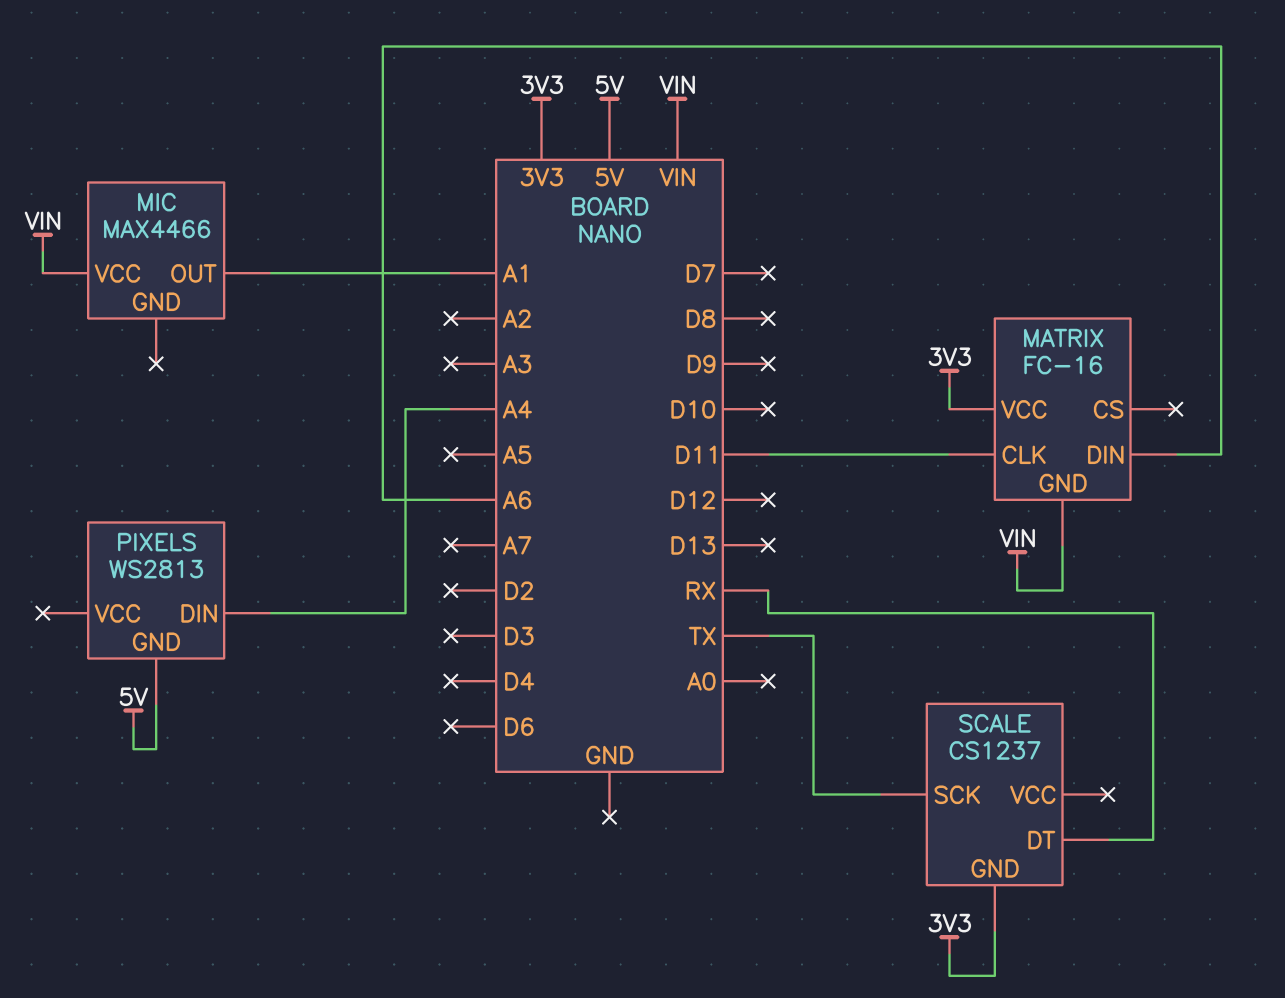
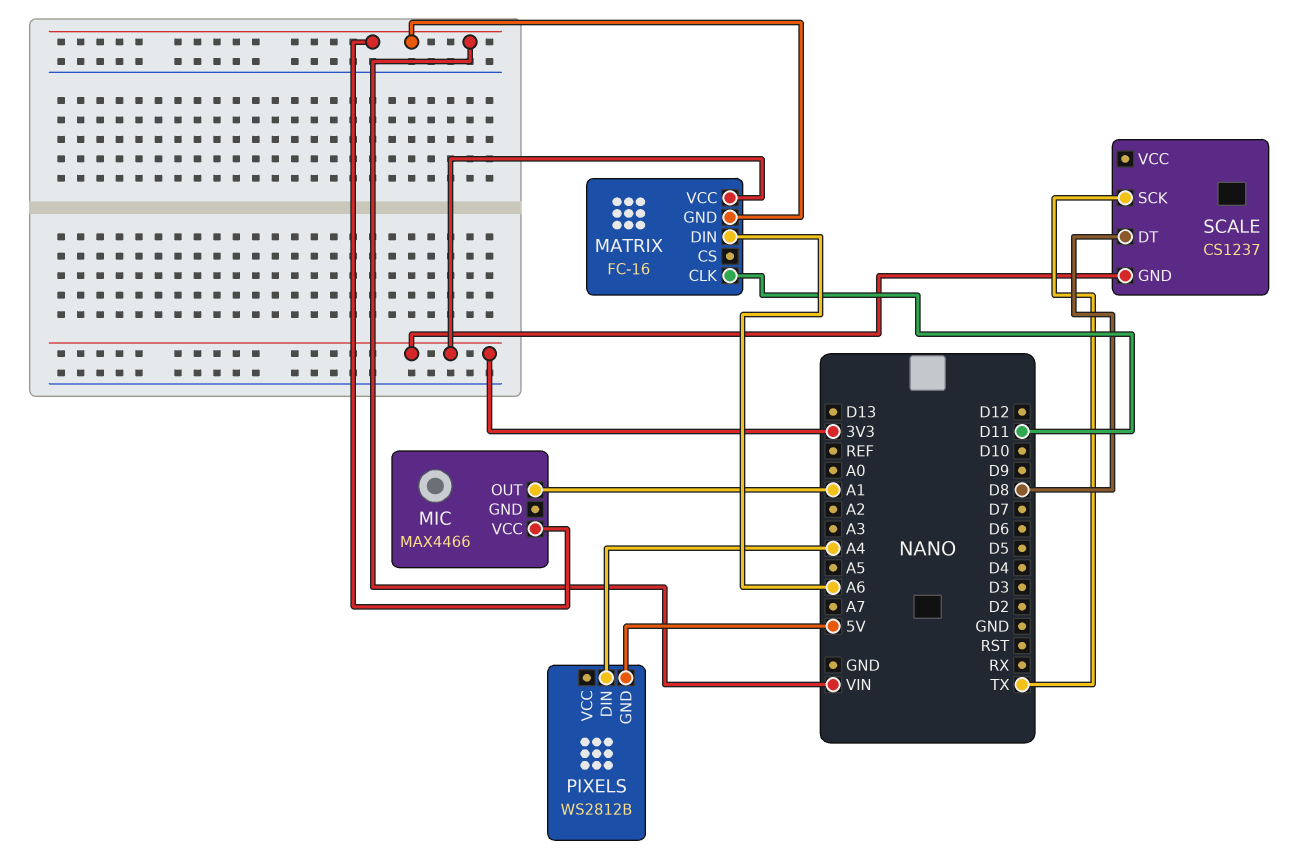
PIXELS: WS2813 -> WS2812B
SCALE pin DT: RX -> D8

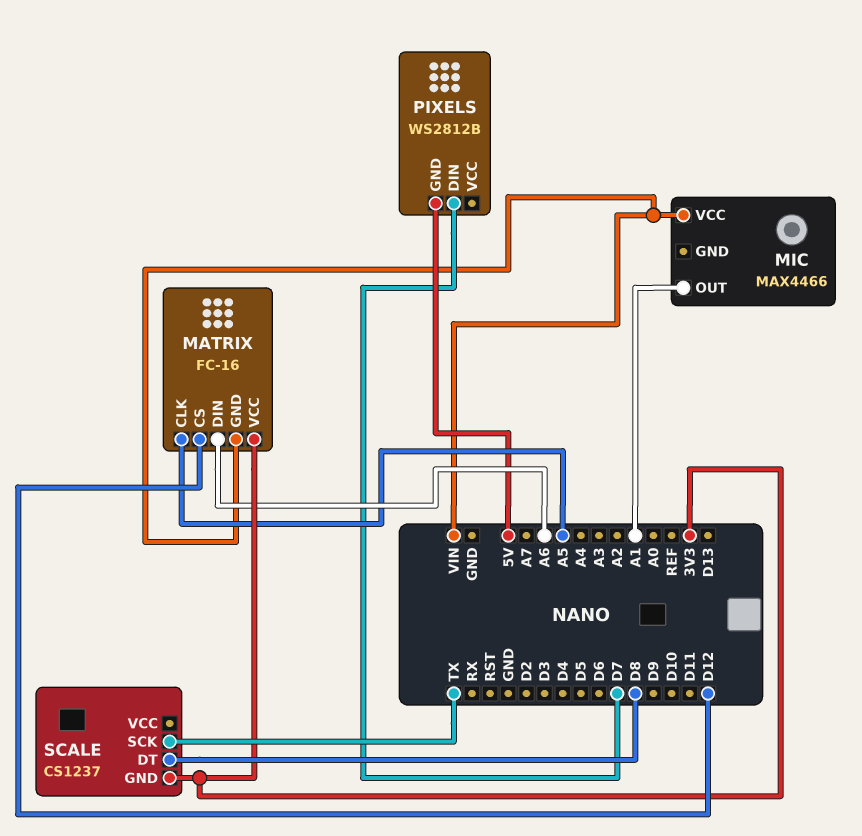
MATRIX pin CLK: D11 -> A5
MATRIX pin CS: none -> D12
PIXELS pin DIN: A4 -> D7

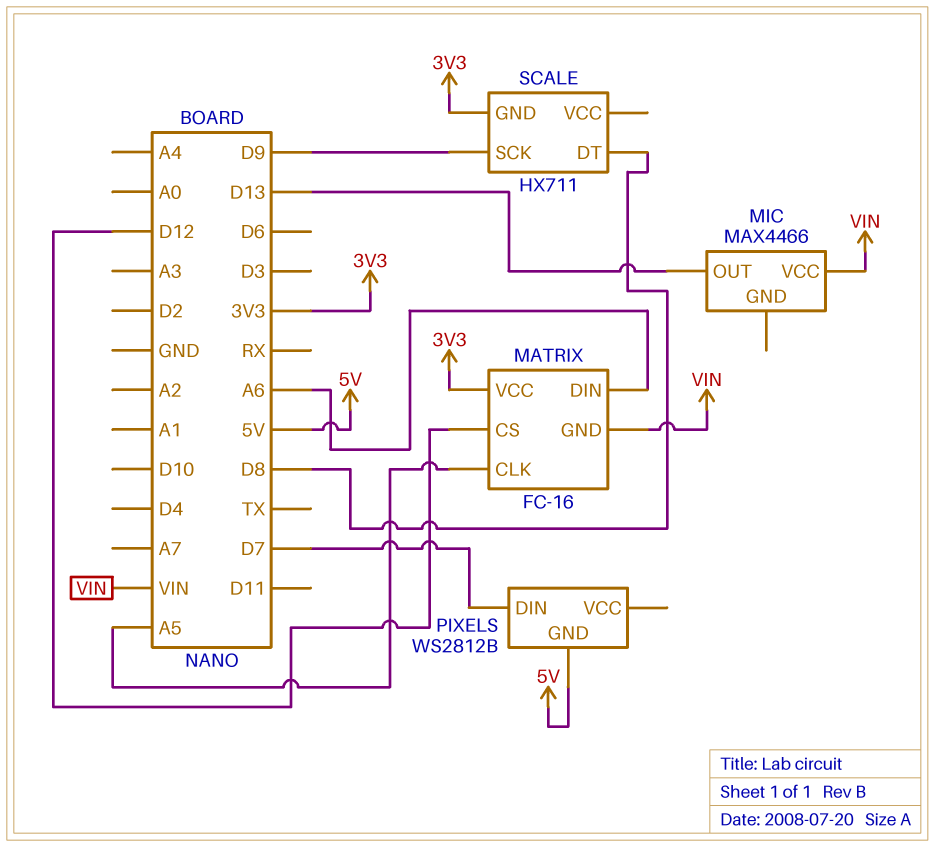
MIC pin OUT: A1 -> D13
SCALE: CS1237 -> HX711
SCALE pin SCK: TX -> D9

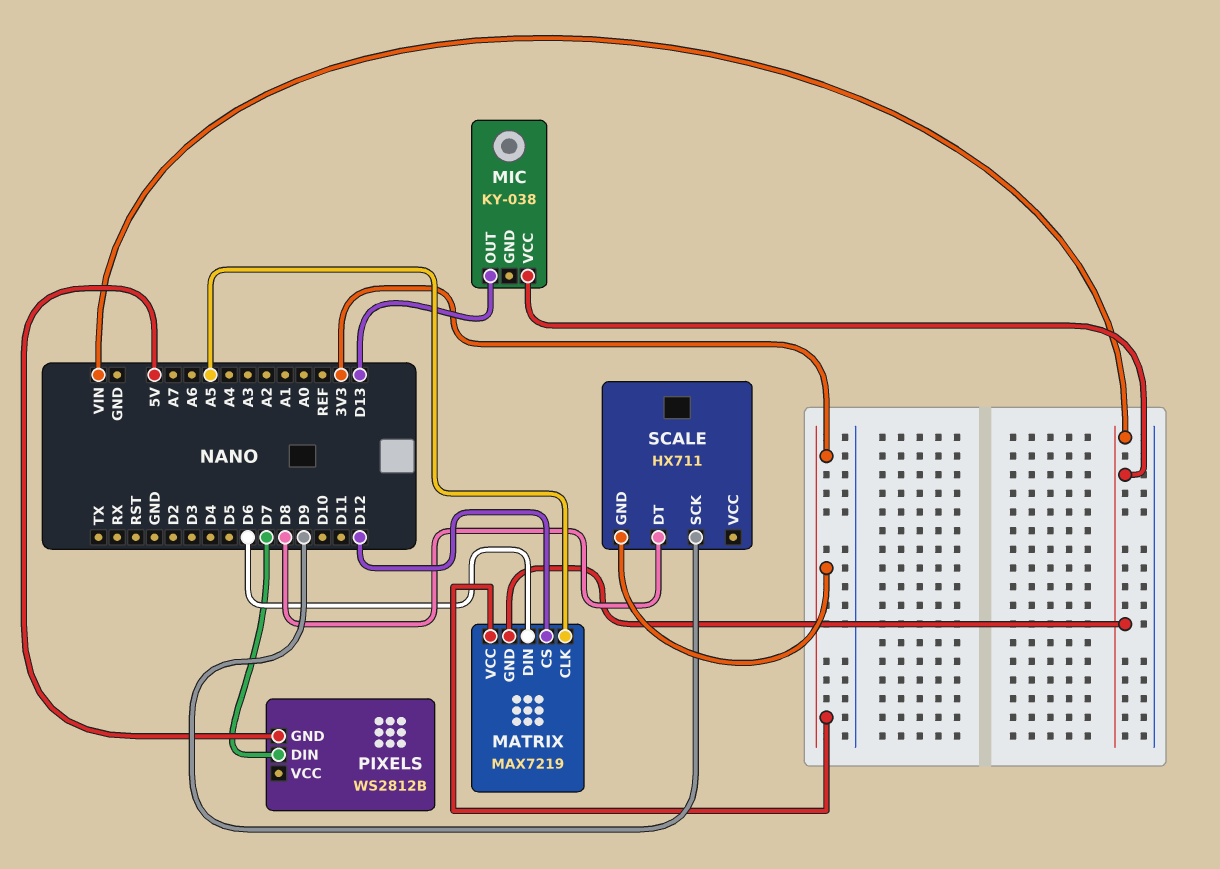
MATRIX: FC-16 -> MAX7219
MATRIX pin DIN: A6 -> D6
MIC: MAX4466 -> KY-038

